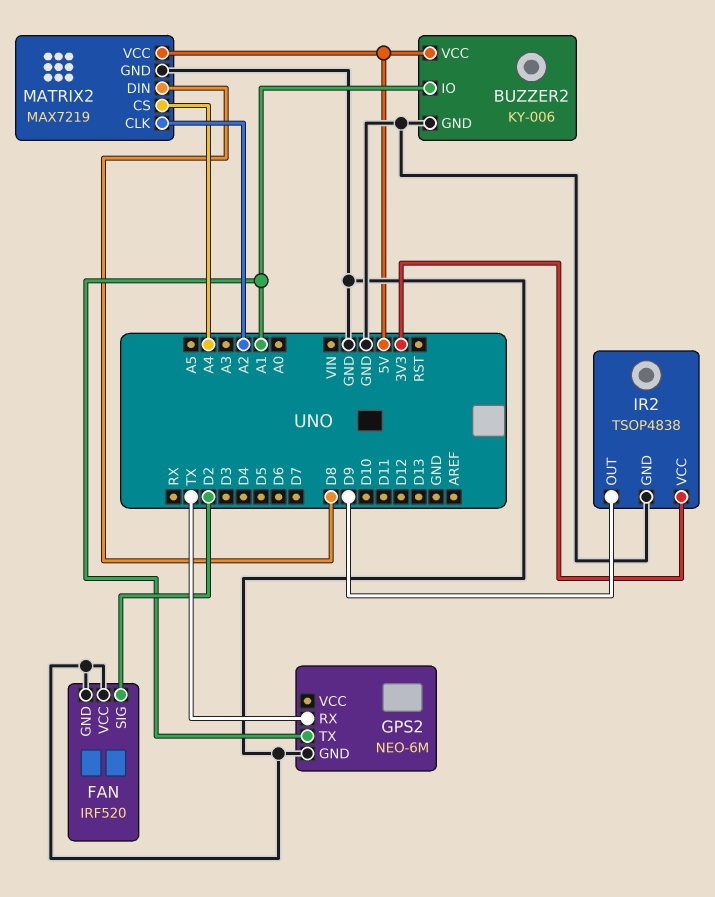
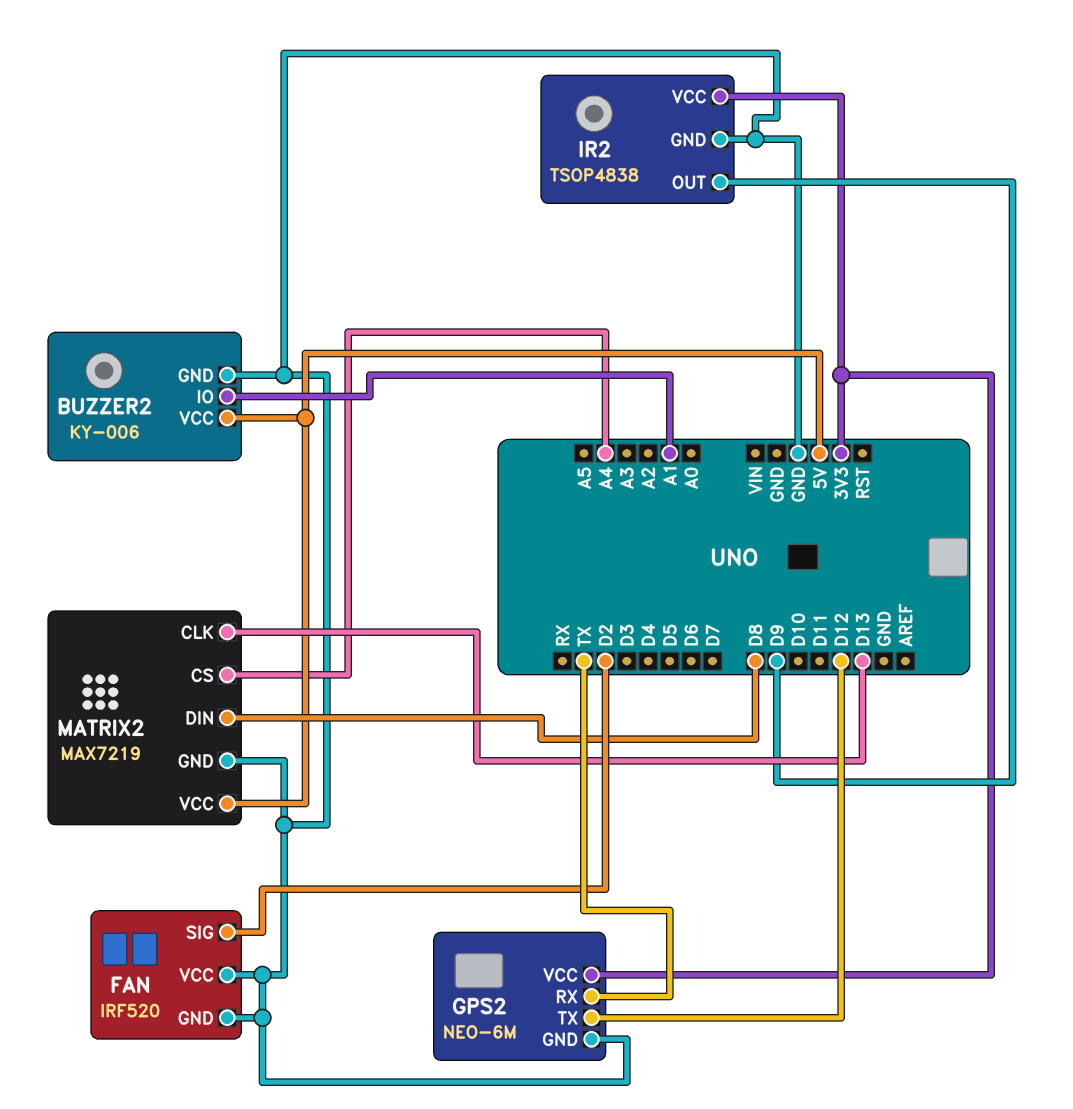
GPS2 pin TX: A1 -> D12
GPS2 pin VCC: none -> 3V3
MATRIX2 pin CLK: A2 -> D13

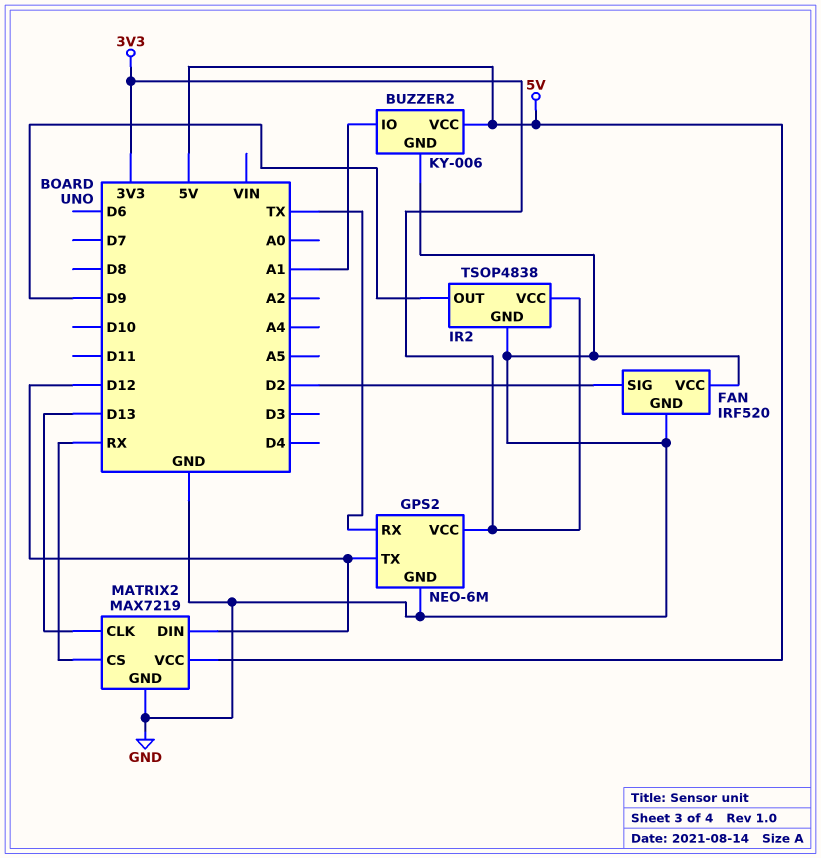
MATRIX2 pin CS: A4 -> RX
MATRIX2 pin DIN: D8 -> D12

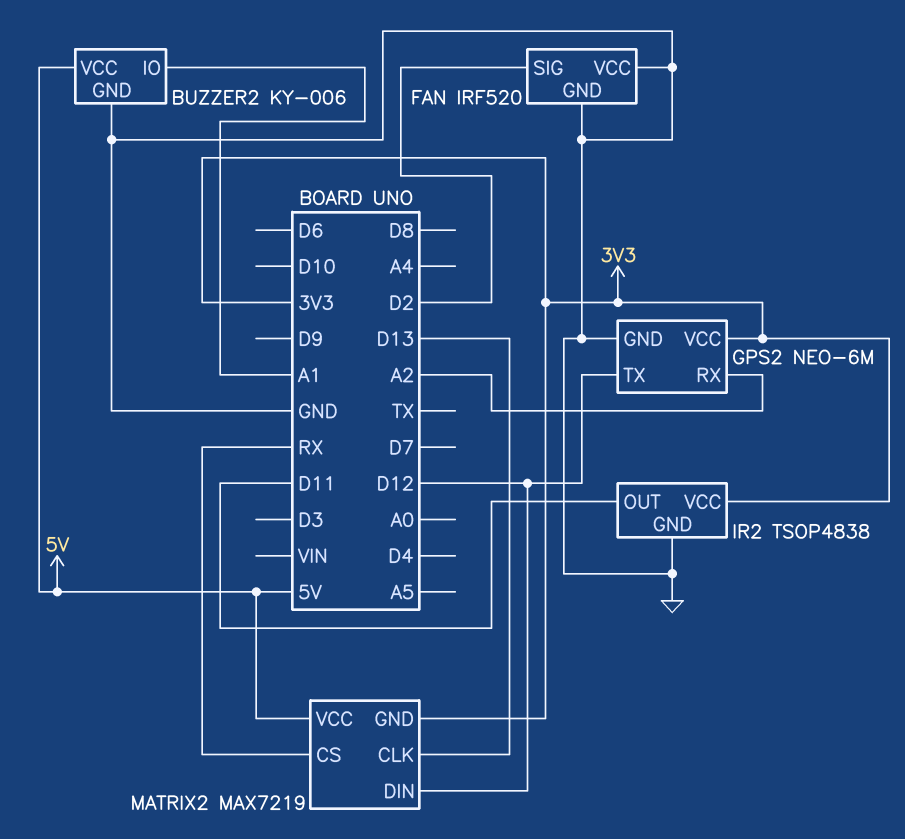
GPS2 pin RX: TX -> A2
IR2 pin OUT: D9 -> D11
MATRIX2 pin GND: GND -> 3V3

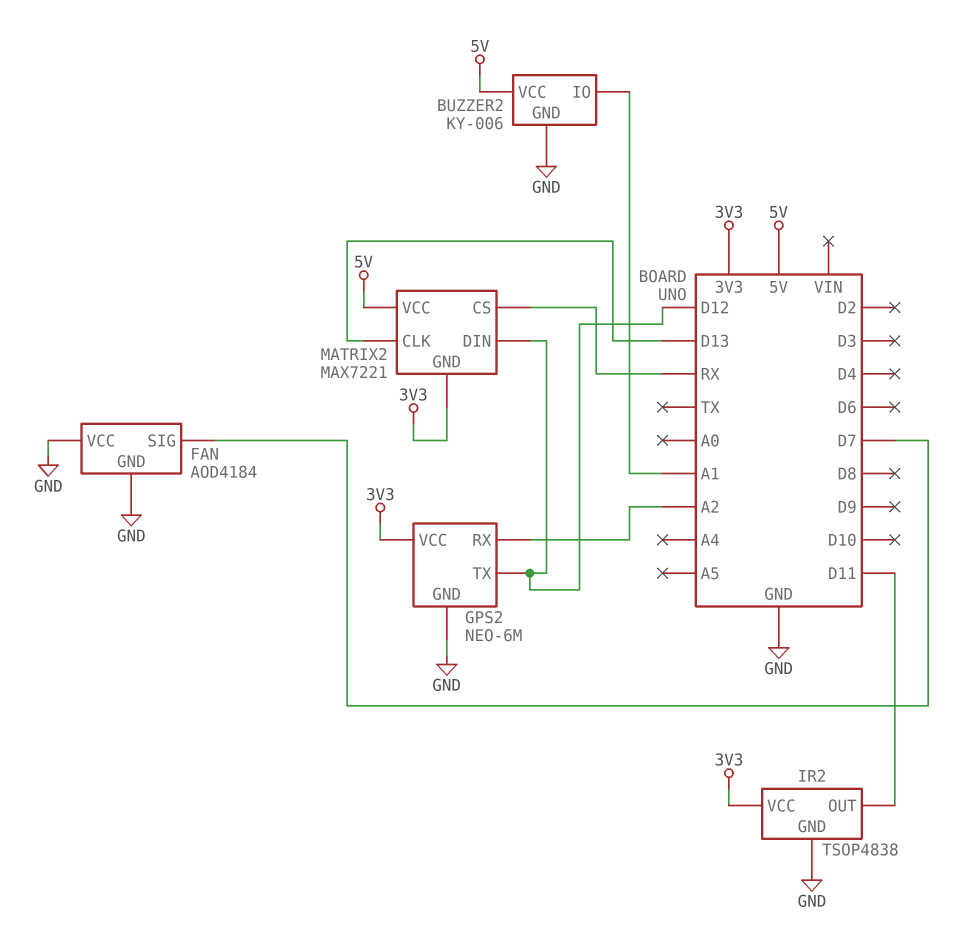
FAN: IRF520 -> AOD4184
FAN pin SIG: D2 -> D7
MATRIX2: MAX7219 -> MAX7221

